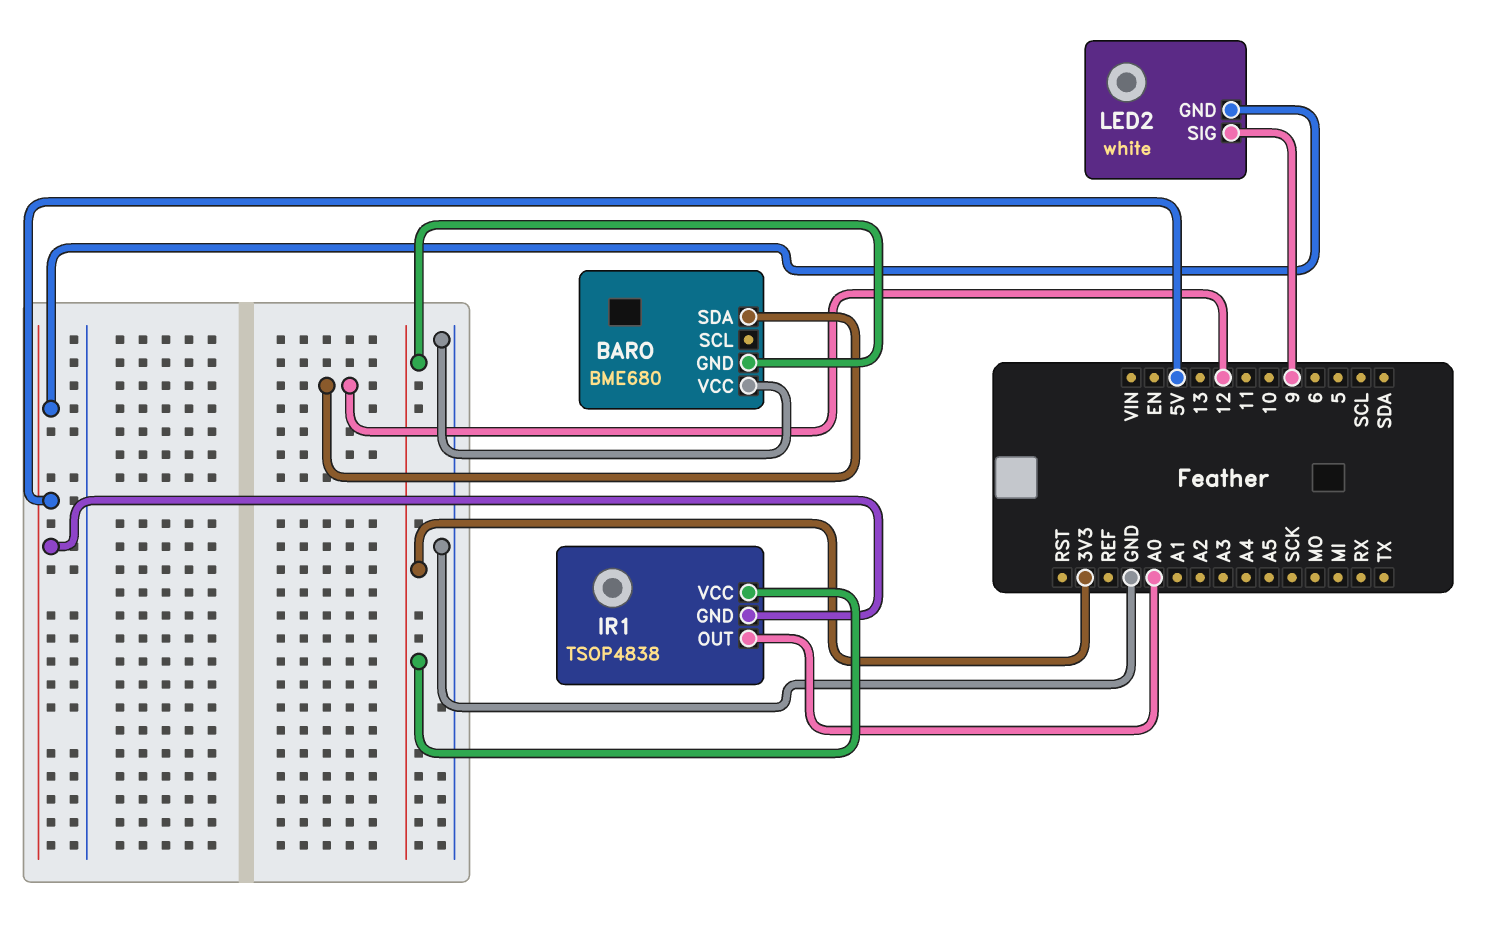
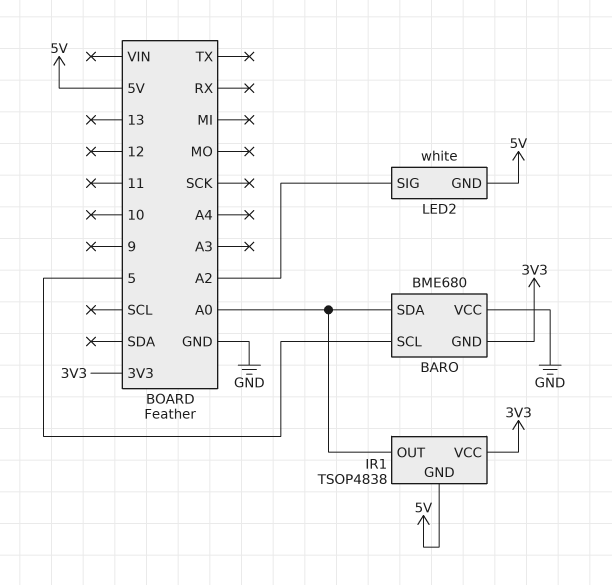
BARO pin SCL: none -> 5
BARO pin SDA: 12 -> A0
LED2 pin SIG: 9 -> A2

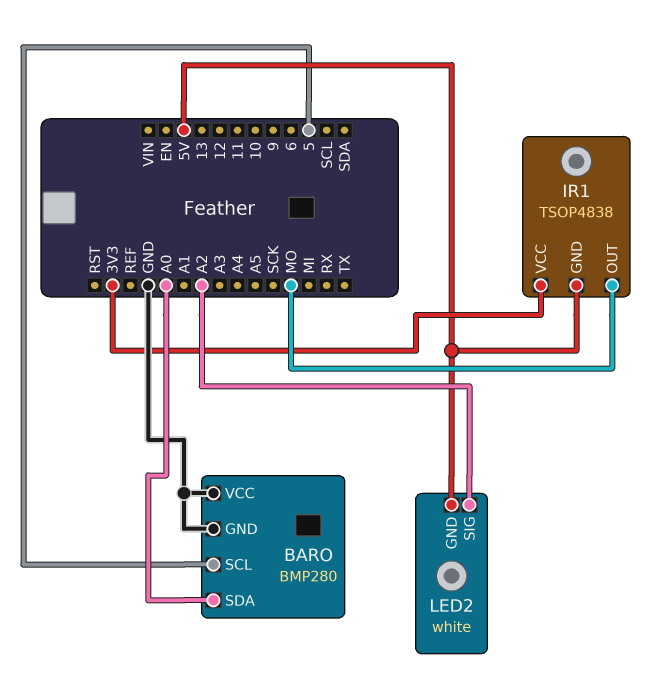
BARO: BME680 -> BMP280
BARO pin GND: 3V3 -> GND
IR1 pin OUT: A0 -> MO

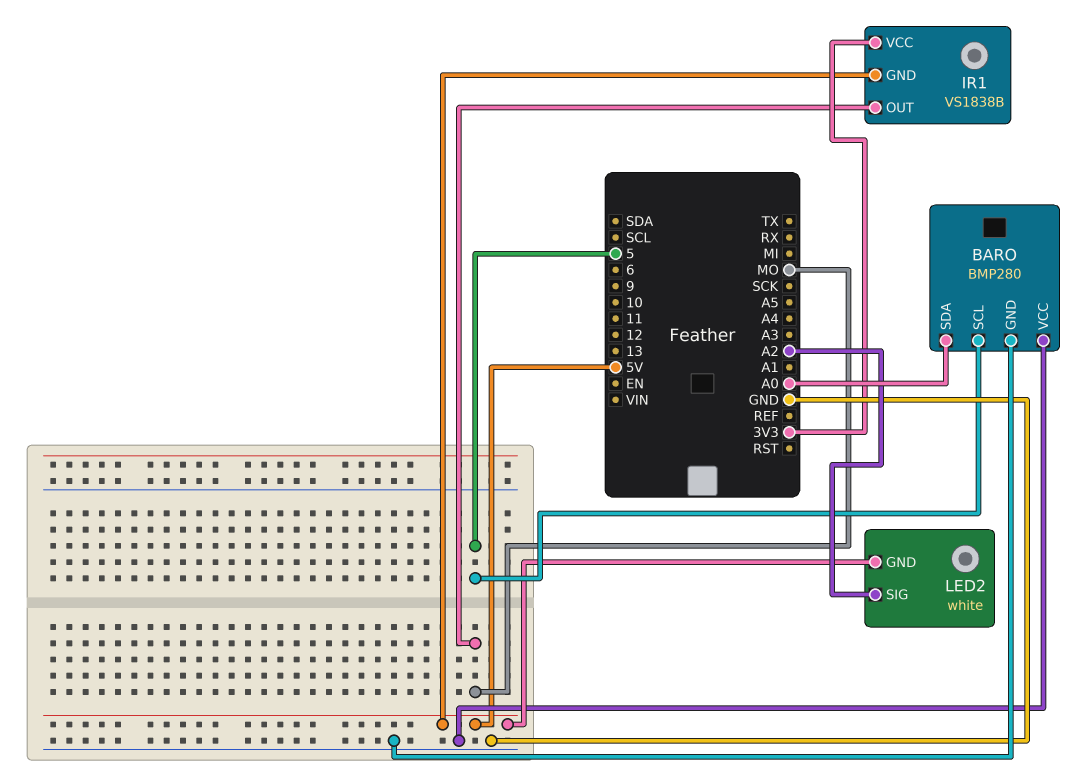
IR1: TSOP4838 -> VS1838B

